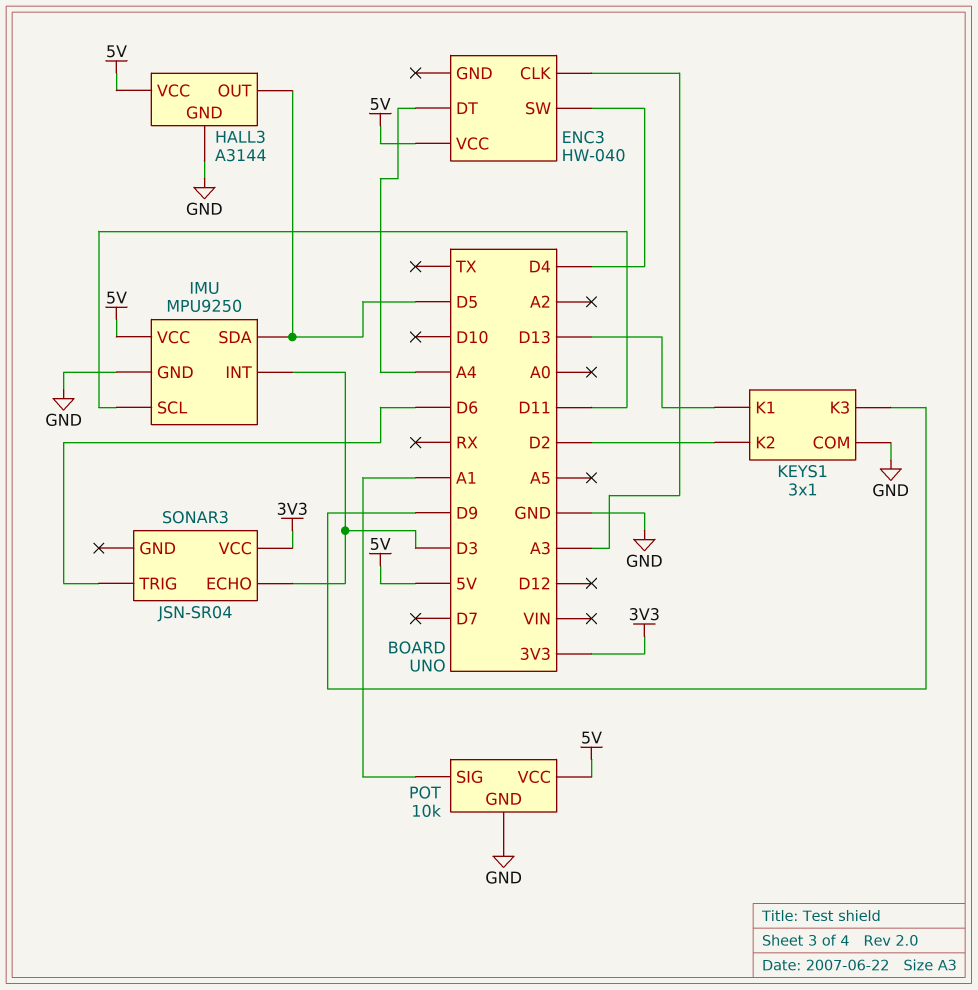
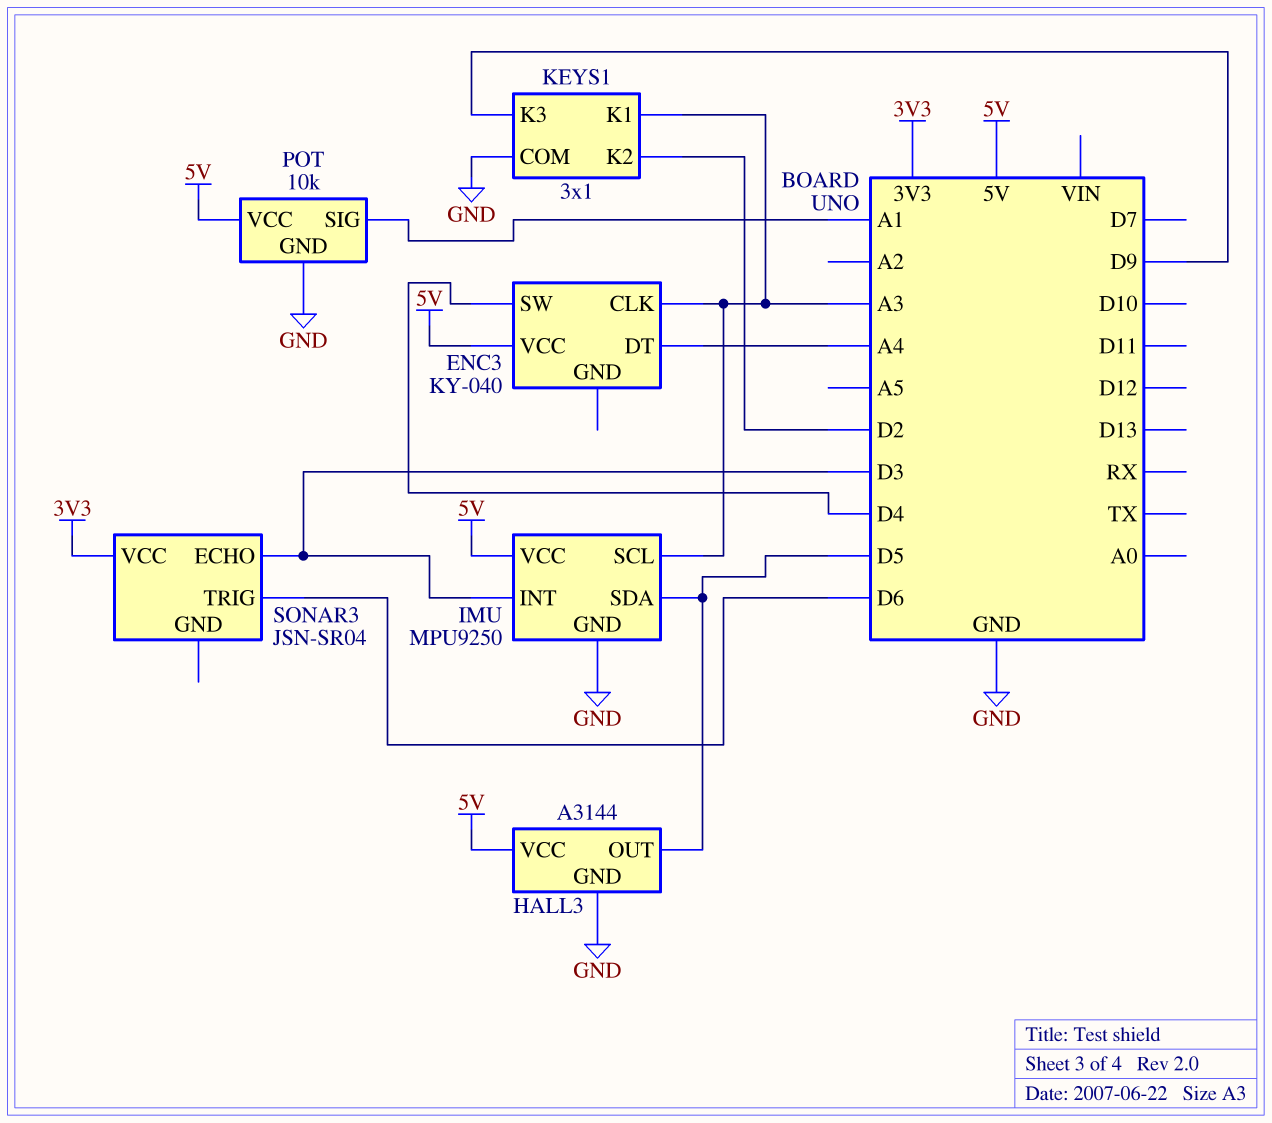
ENC3: HW-040 -> KY-040
IMU pin SCL: D11 -> A3
KEYS1 pin K1: D13 -> A3

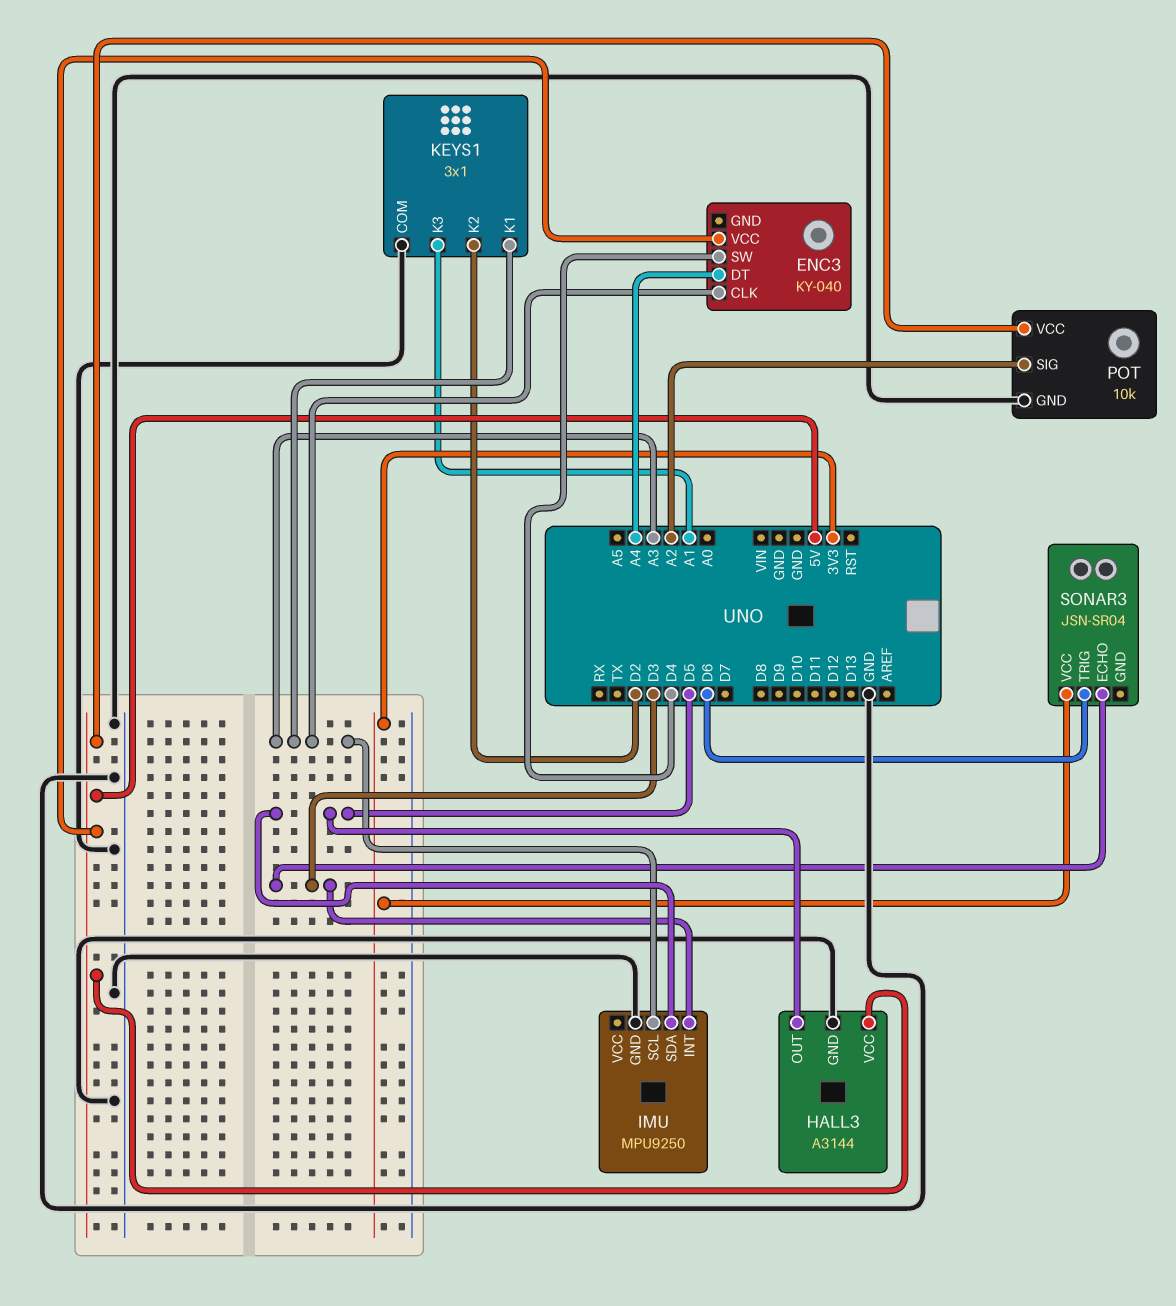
IMU pin VCC: 5V -> none
KEYS1 pin K3: D9 -> A1
POT pin SIG: A1 -> A2

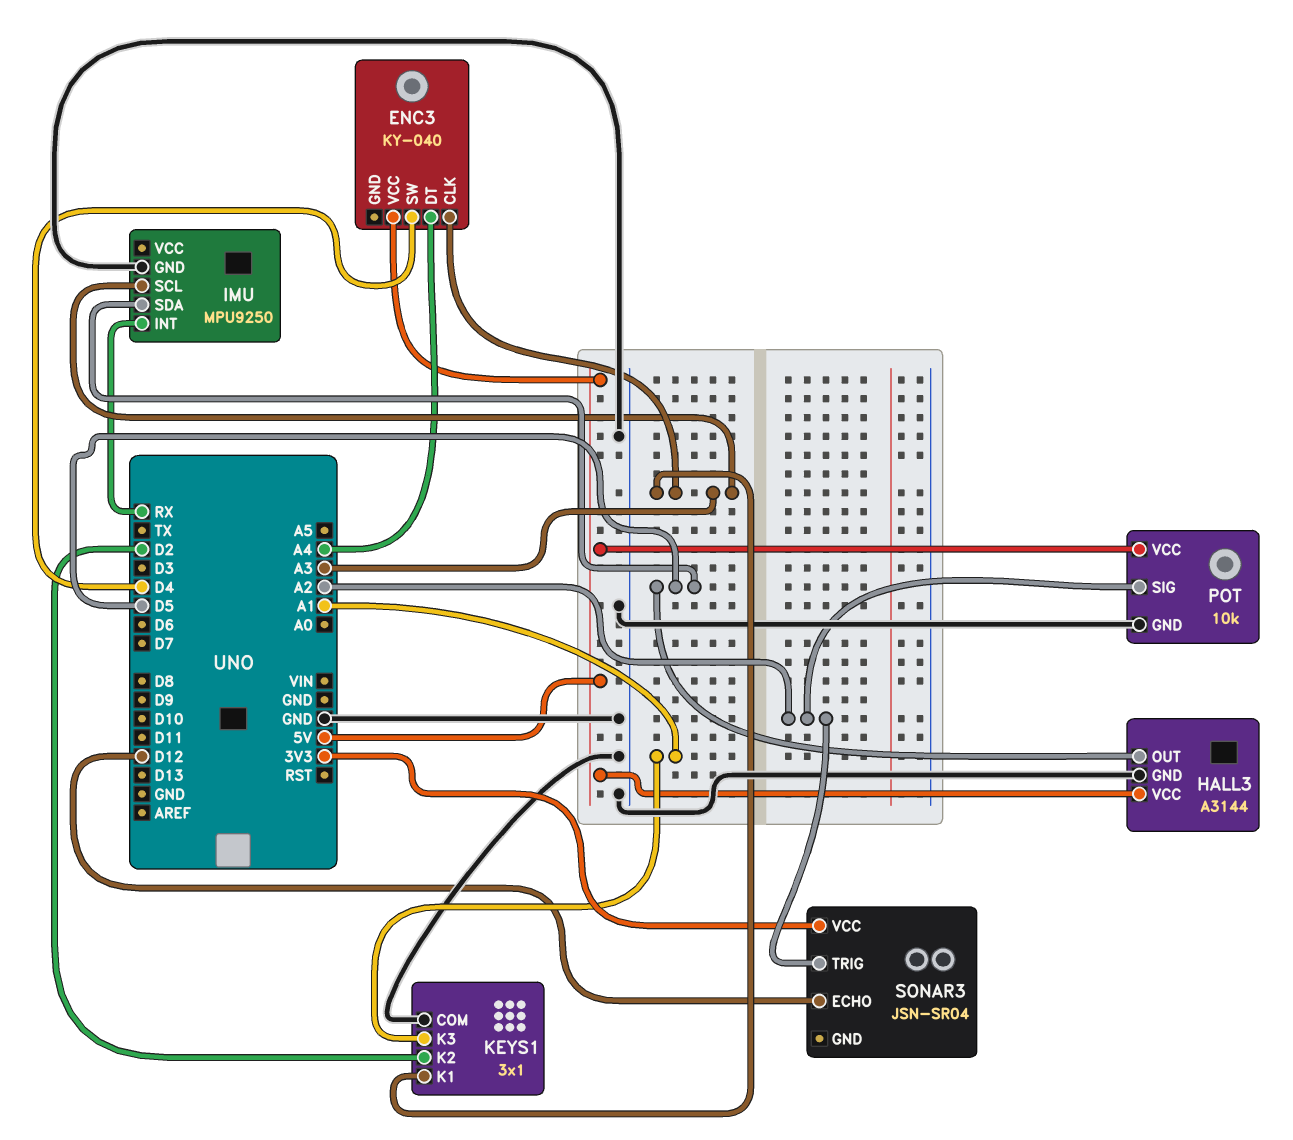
IMU pin INT: D3 -> RX
SONAR3 pin ECHO: D3 -> D12
SONAR3 pin TRIG: D6 -> A2

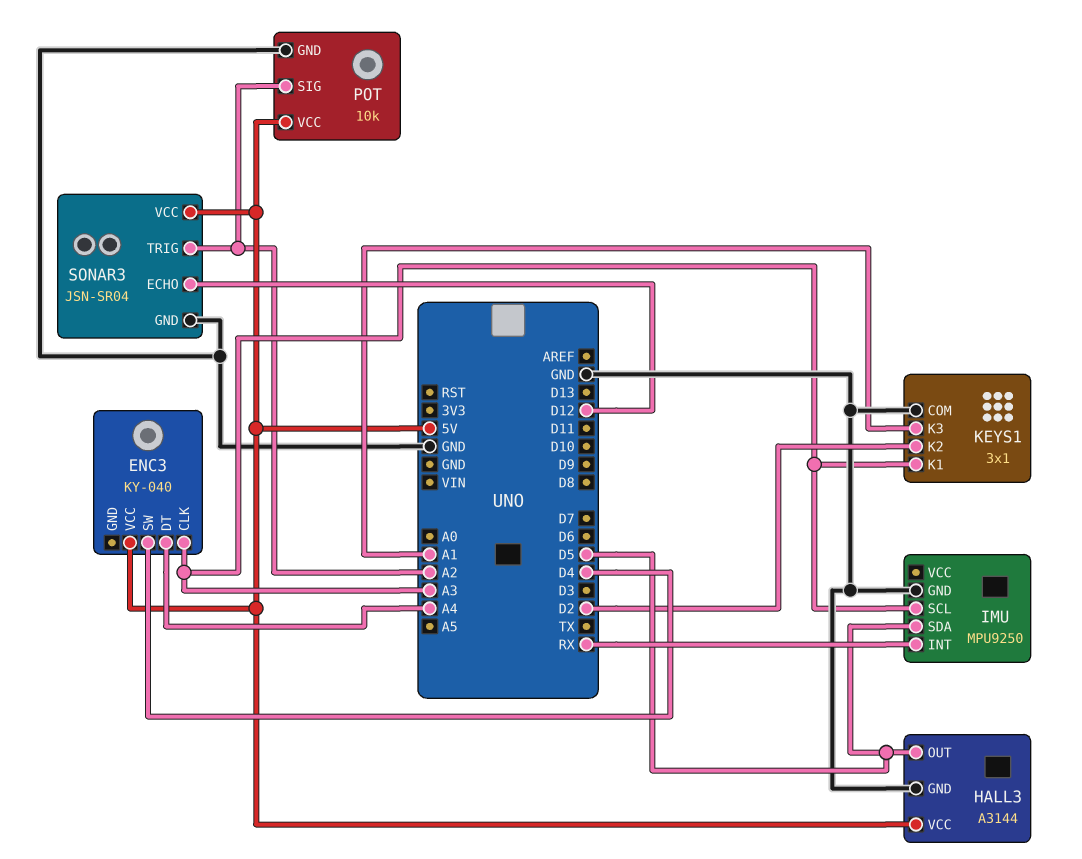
SONAR3 pin GND: none -> GND
SONAR3 pin VCC: 3V3 -> 5V

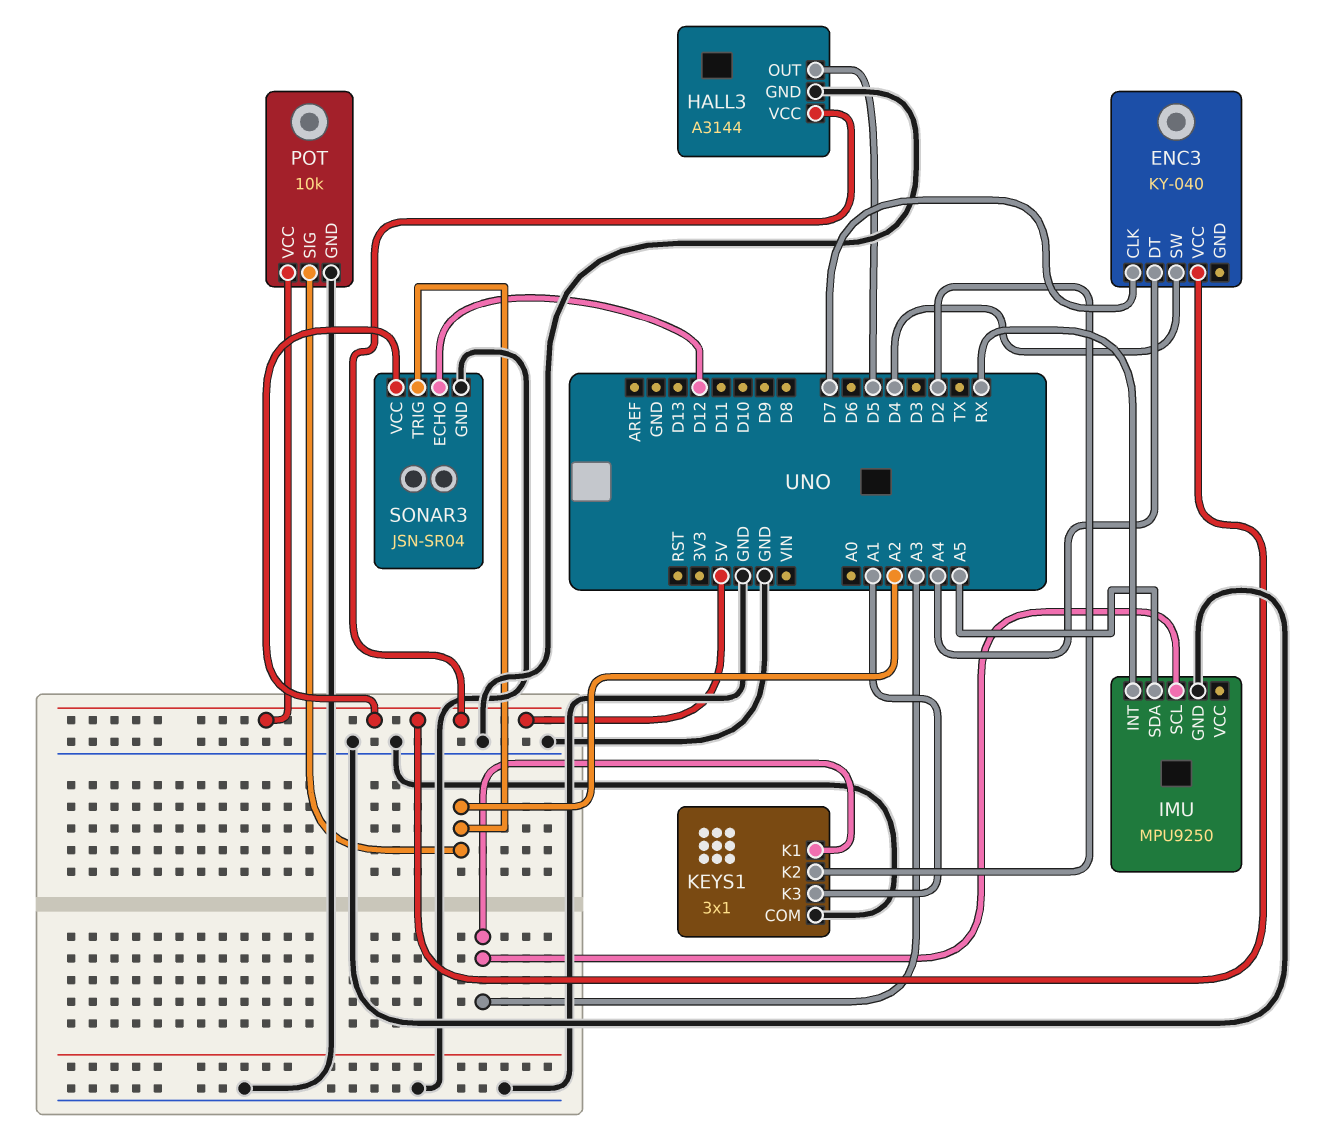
ENC3 pin CLK: A3 -> D7
IMU pin SDA: D5 -> A5

